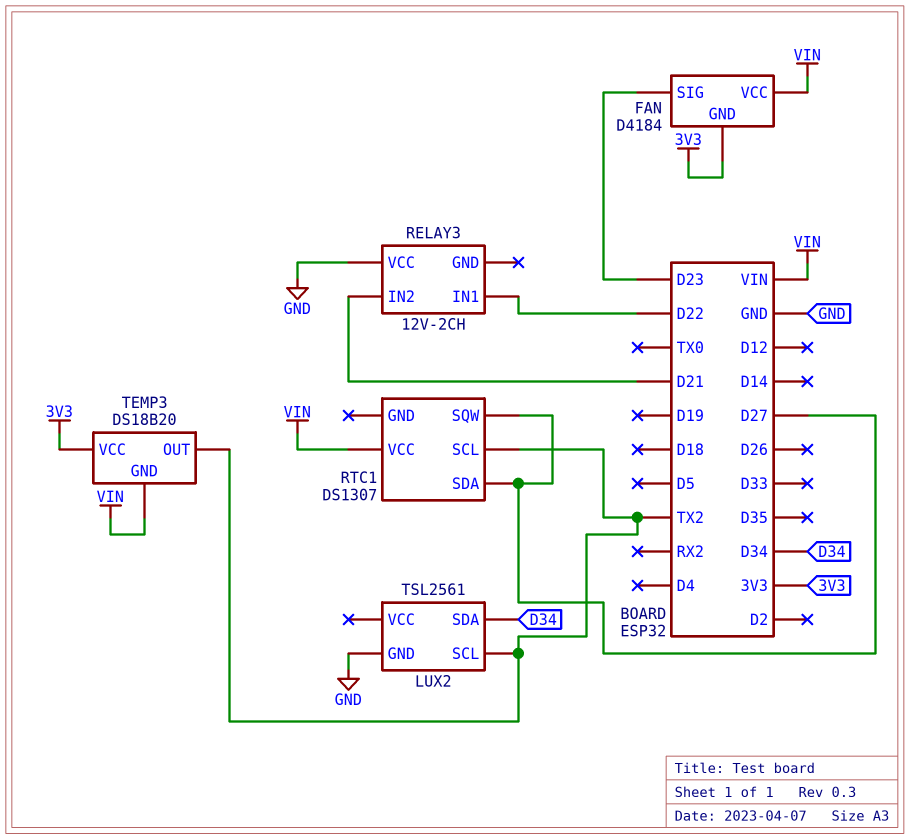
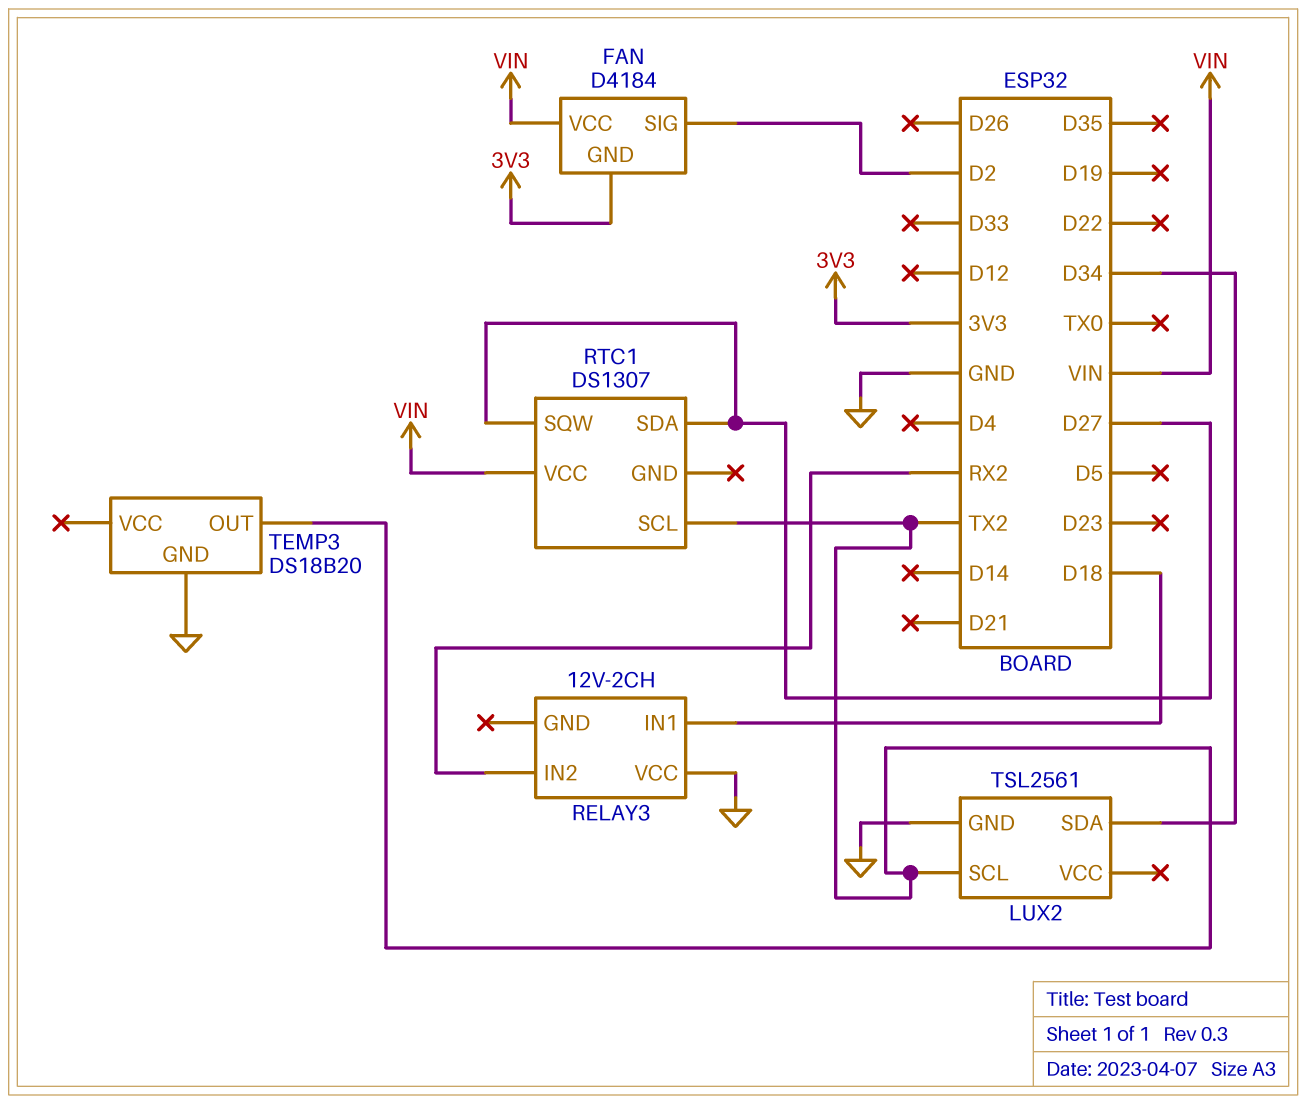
FAN pin SIG: D23 -> D2
RELAY3 pin IN1: D22 -> D18
RELAY3 pin IN2: D21 -> RX2
TEMP3 pin GND: VIN -> GND
TEMP3 pin VCC: 3V3 -> none

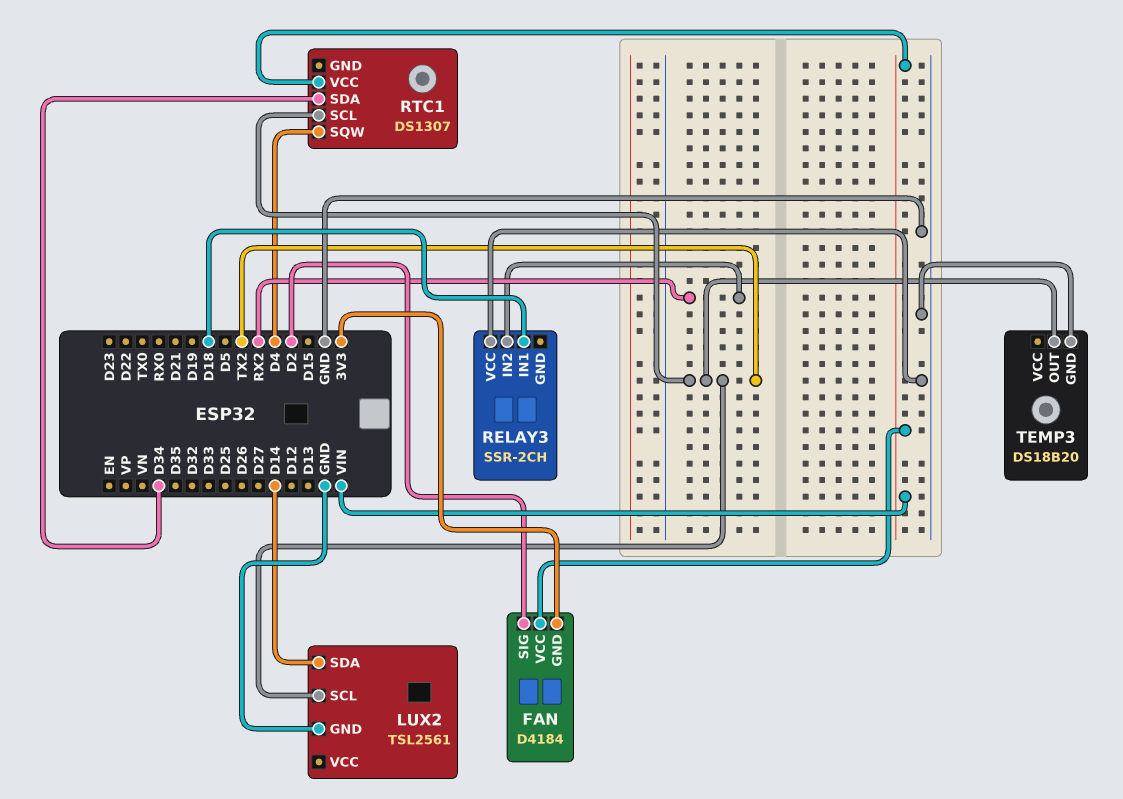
LUX2 pin SDA: D34 -> D14
RELAY3: 12V-2CH -> SSR-2CH
RTC1 pin SDA: D27 -> D34
RTC1 pin SQW: D27 -> D4

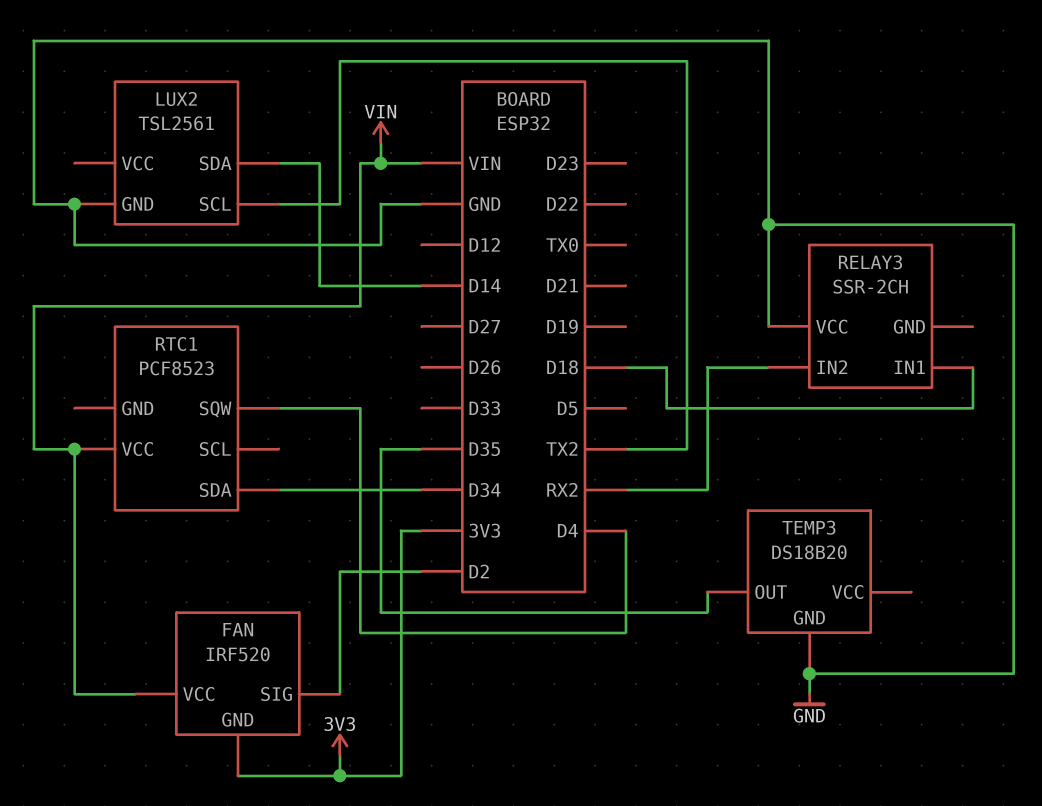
FAN: D4184 -> IRF520
RTC1: DS1307 -> PCF8523
RTC1 pin SCL: TX2 -> none
TEMP3 pin OUT: TX2 -> D35

